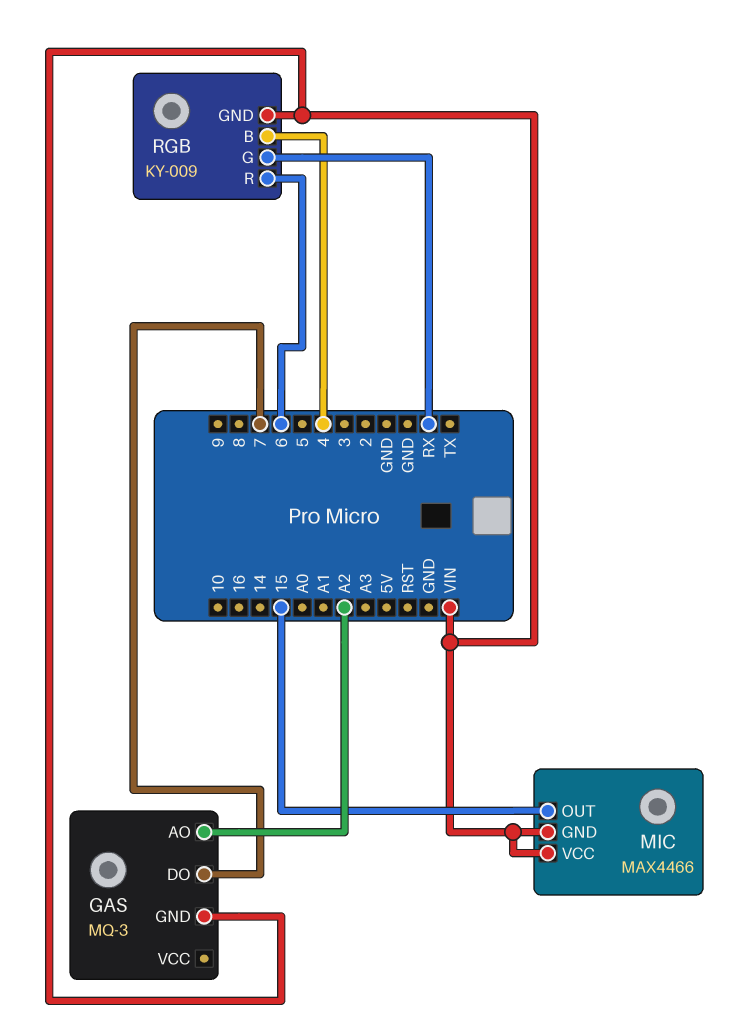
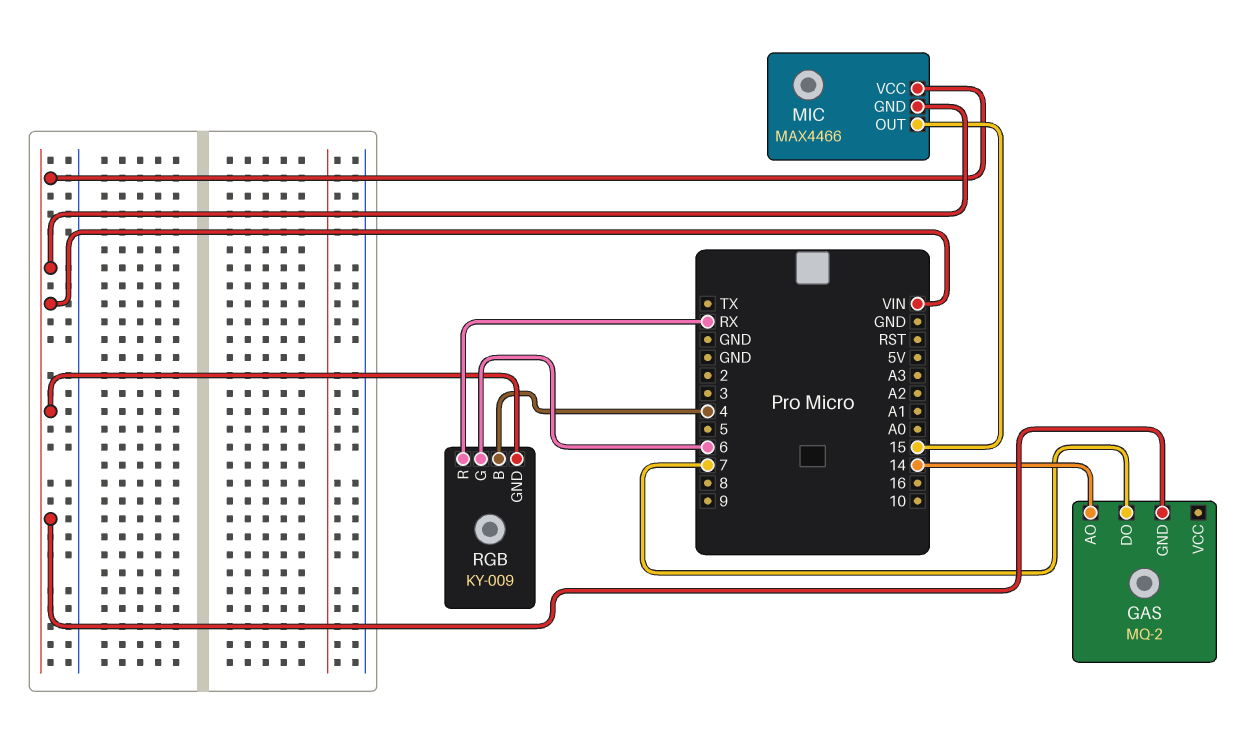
GAS: MQ-3 -> MQ-2
GAS pin AO: A2 -> 14
RGB pin G: RX -> 6
RGB pin R: 6 -> RX

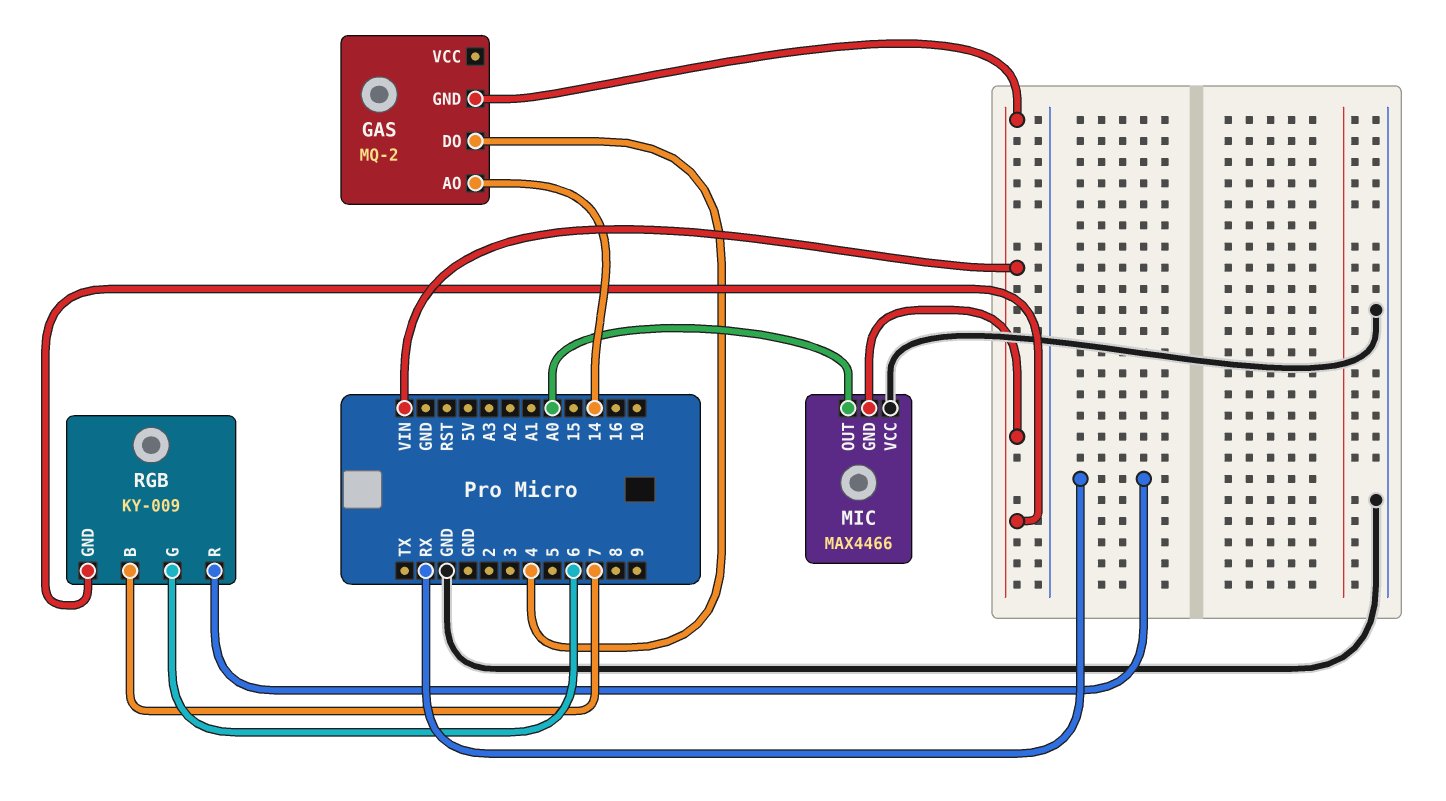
GAS pin DO: 7 -> 4
MIC pin OUT: 15 -> A0
MIC pin VCC: VIN -> GND
RGB pin B: 4 -> 7

